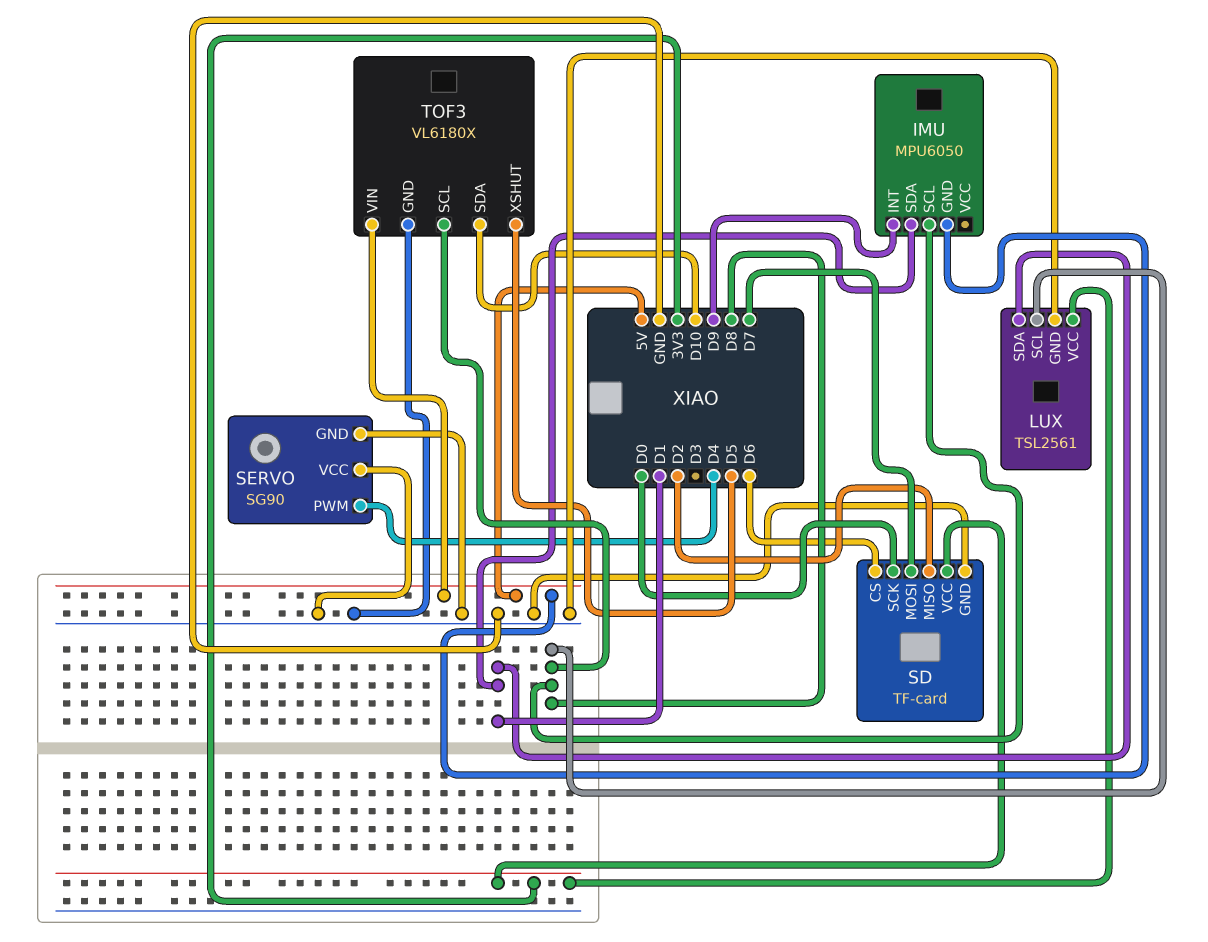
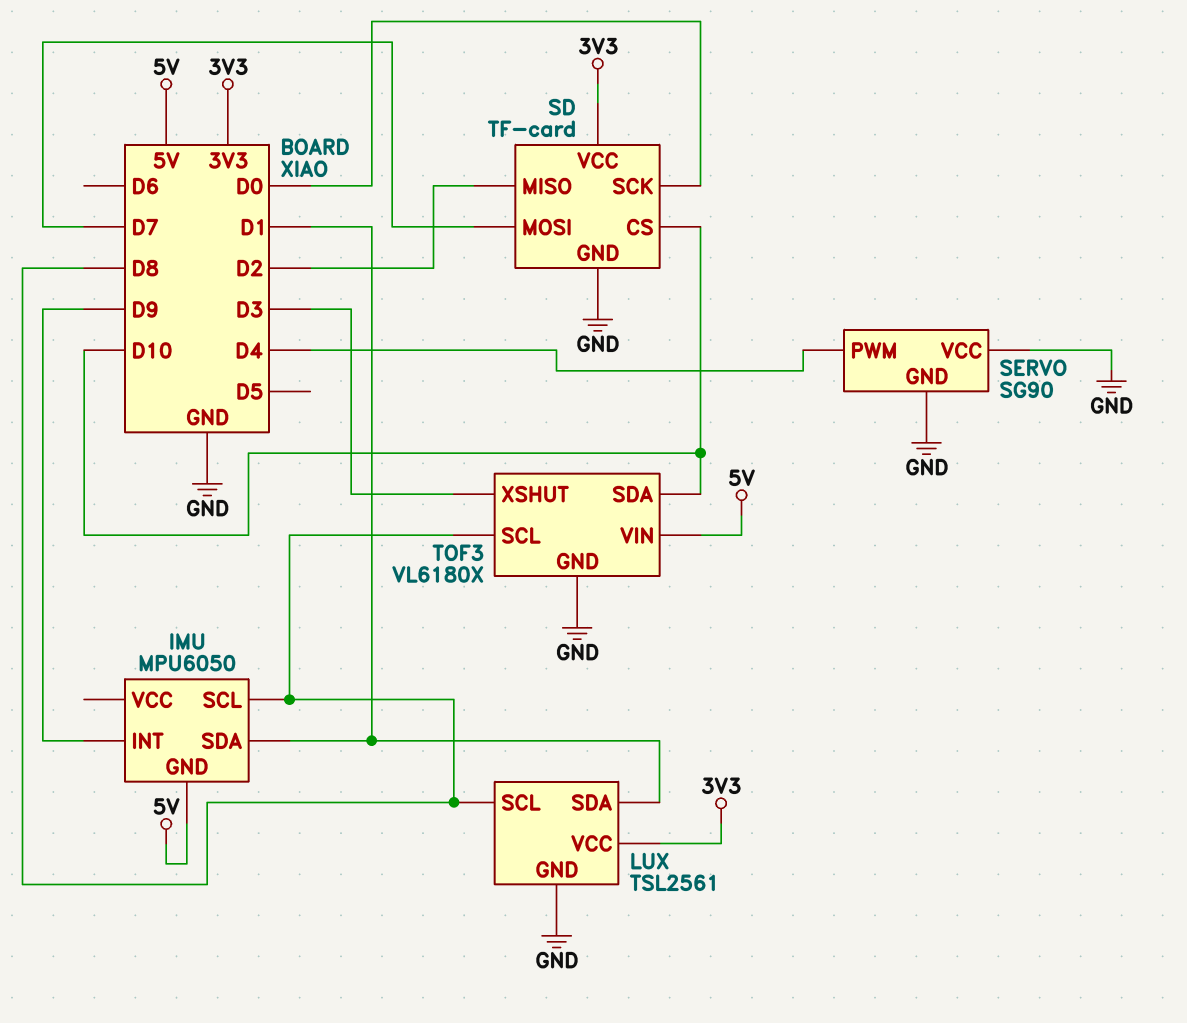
SD pin CS: D6 -> D10
TOF3 pin XSHUT: D5 -> D3

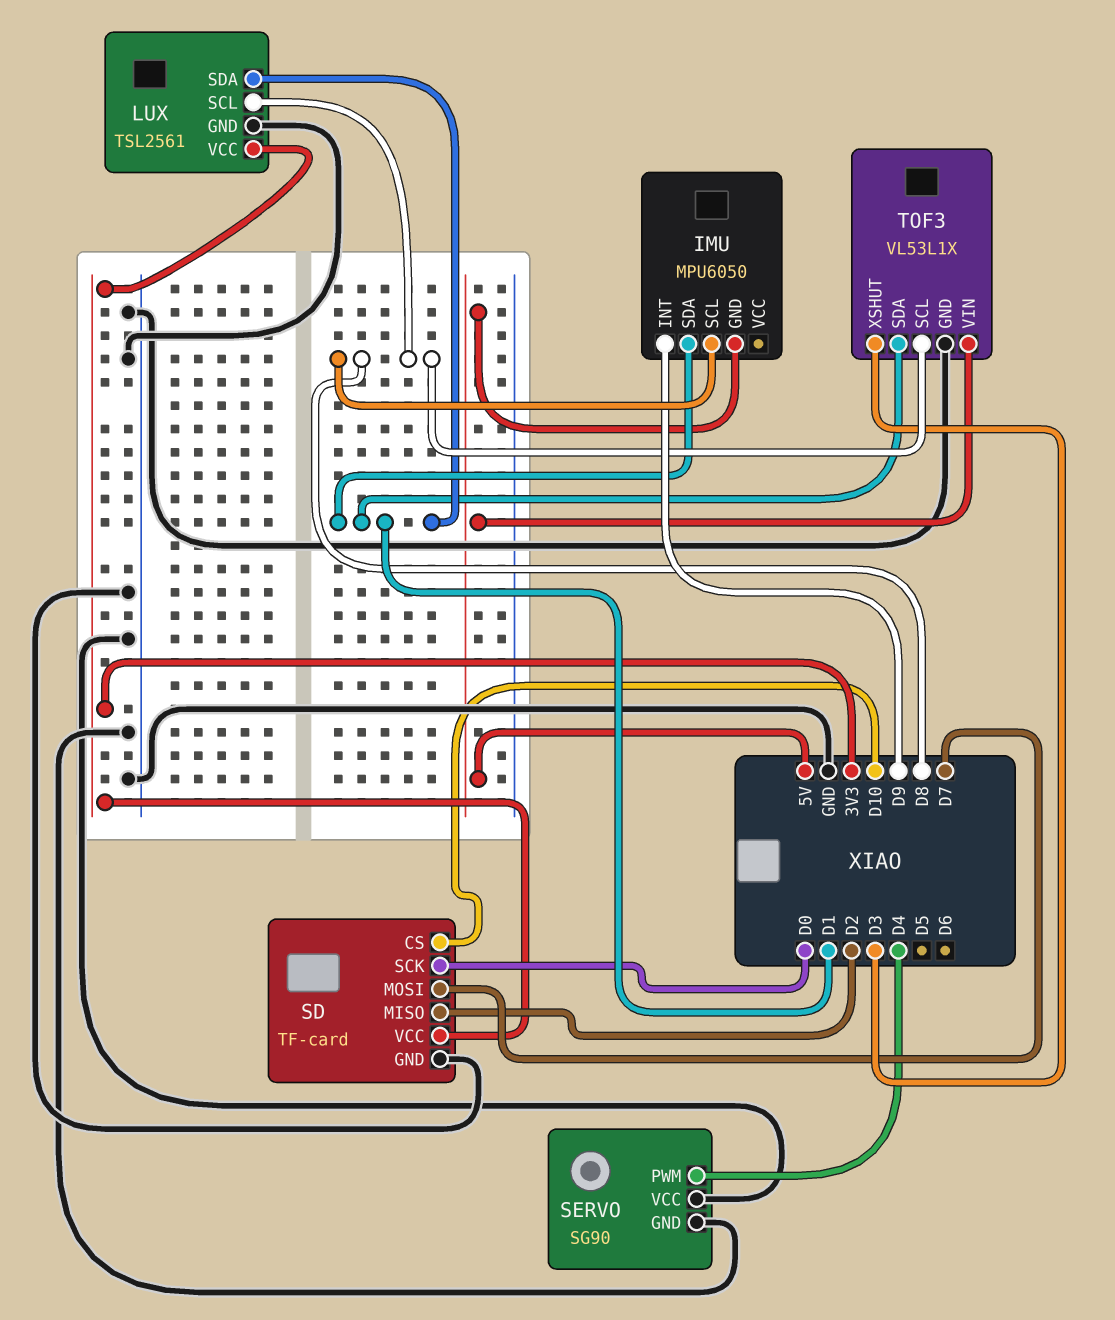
TOF3: VL6180X -> VL53L1X
TOF3 pin SDA: D10 -> D1

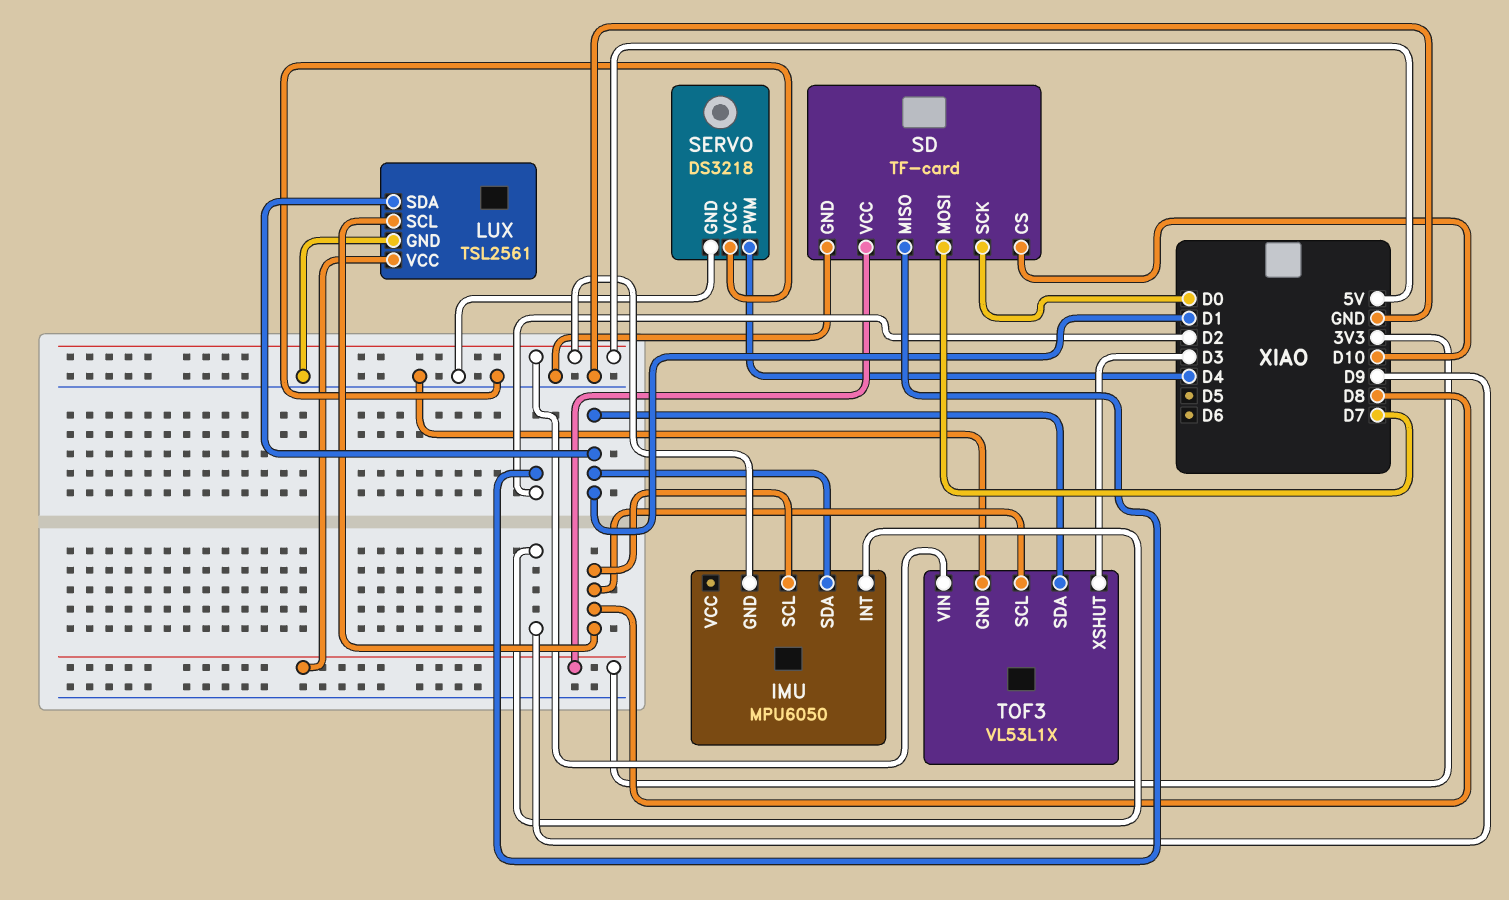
SERVO: SG90 -> DS3218

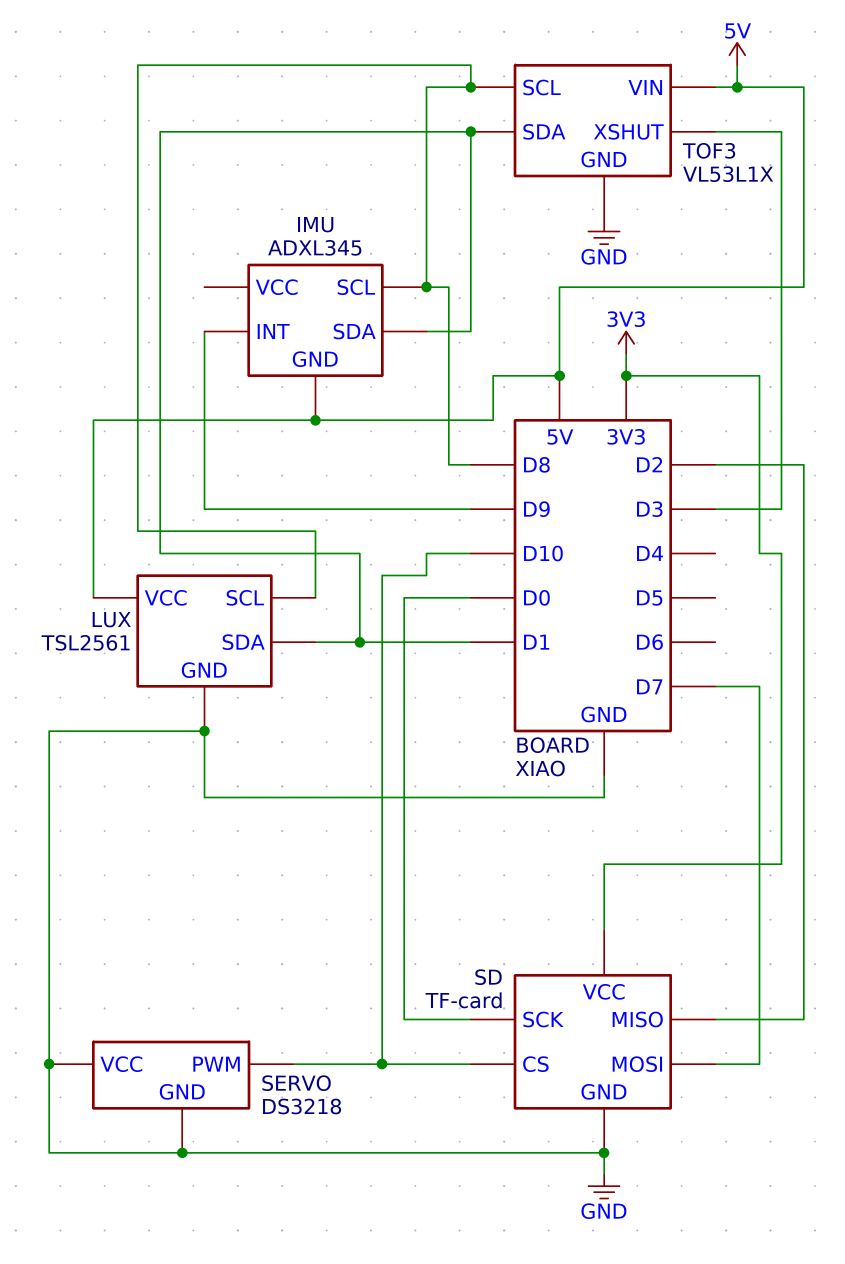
IMU: MPU6050 -> ADXL345
LUX pin VCC: 3V3 -> 5V
SERVO pin PWM: D4 -> D10

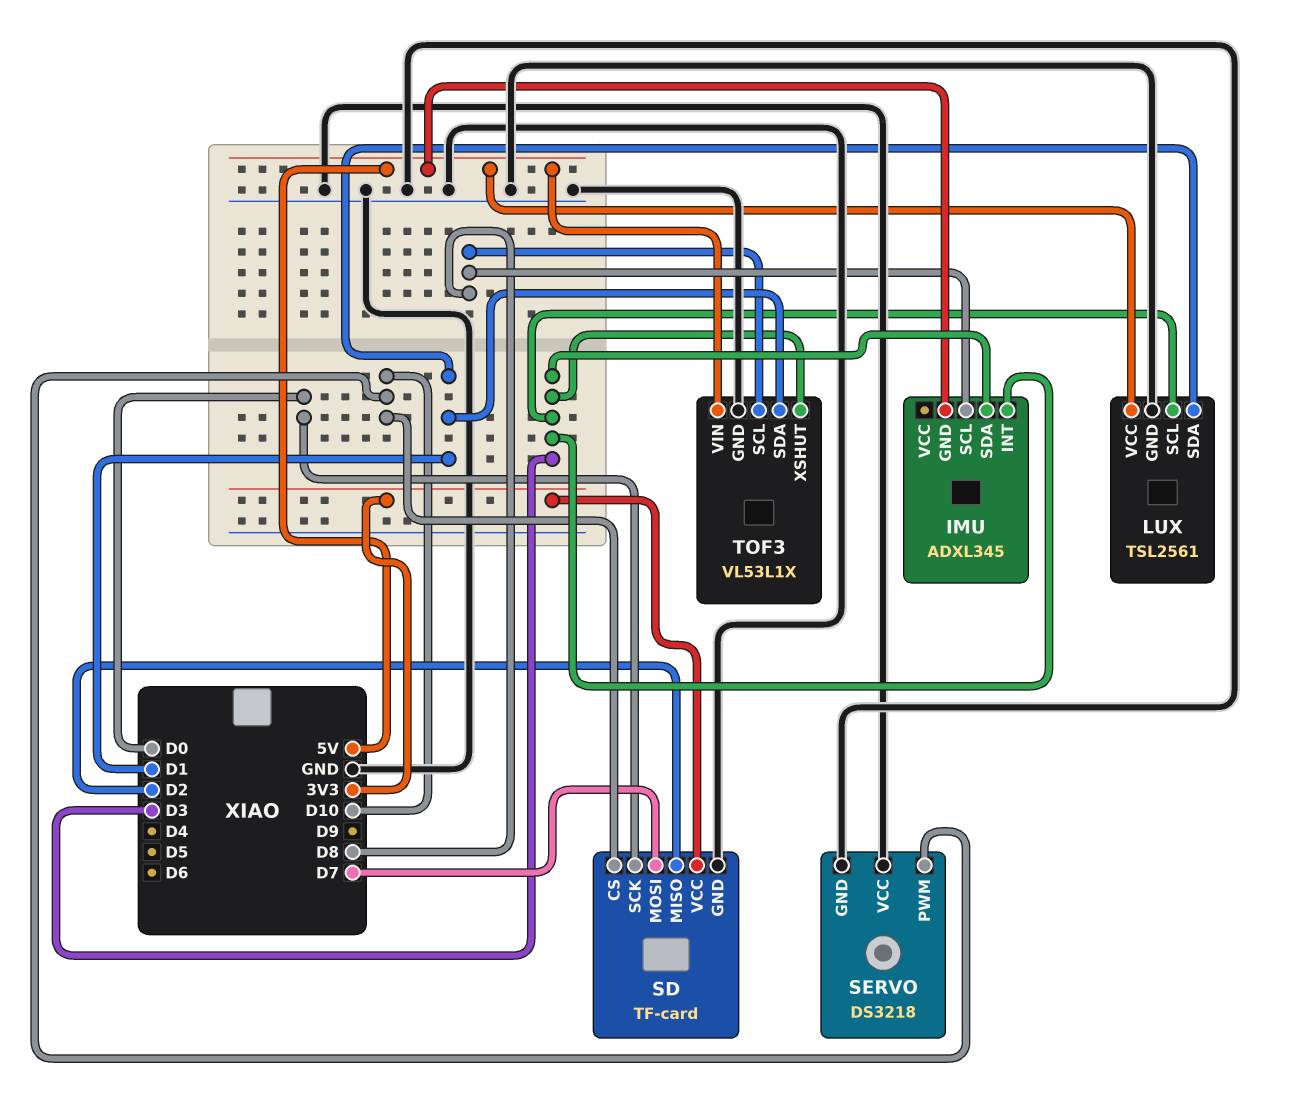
IMU pin INT: D9 -> D3
IMU pin SDA: D1 -> D3
LUX pin SCL: D8 -> D3

